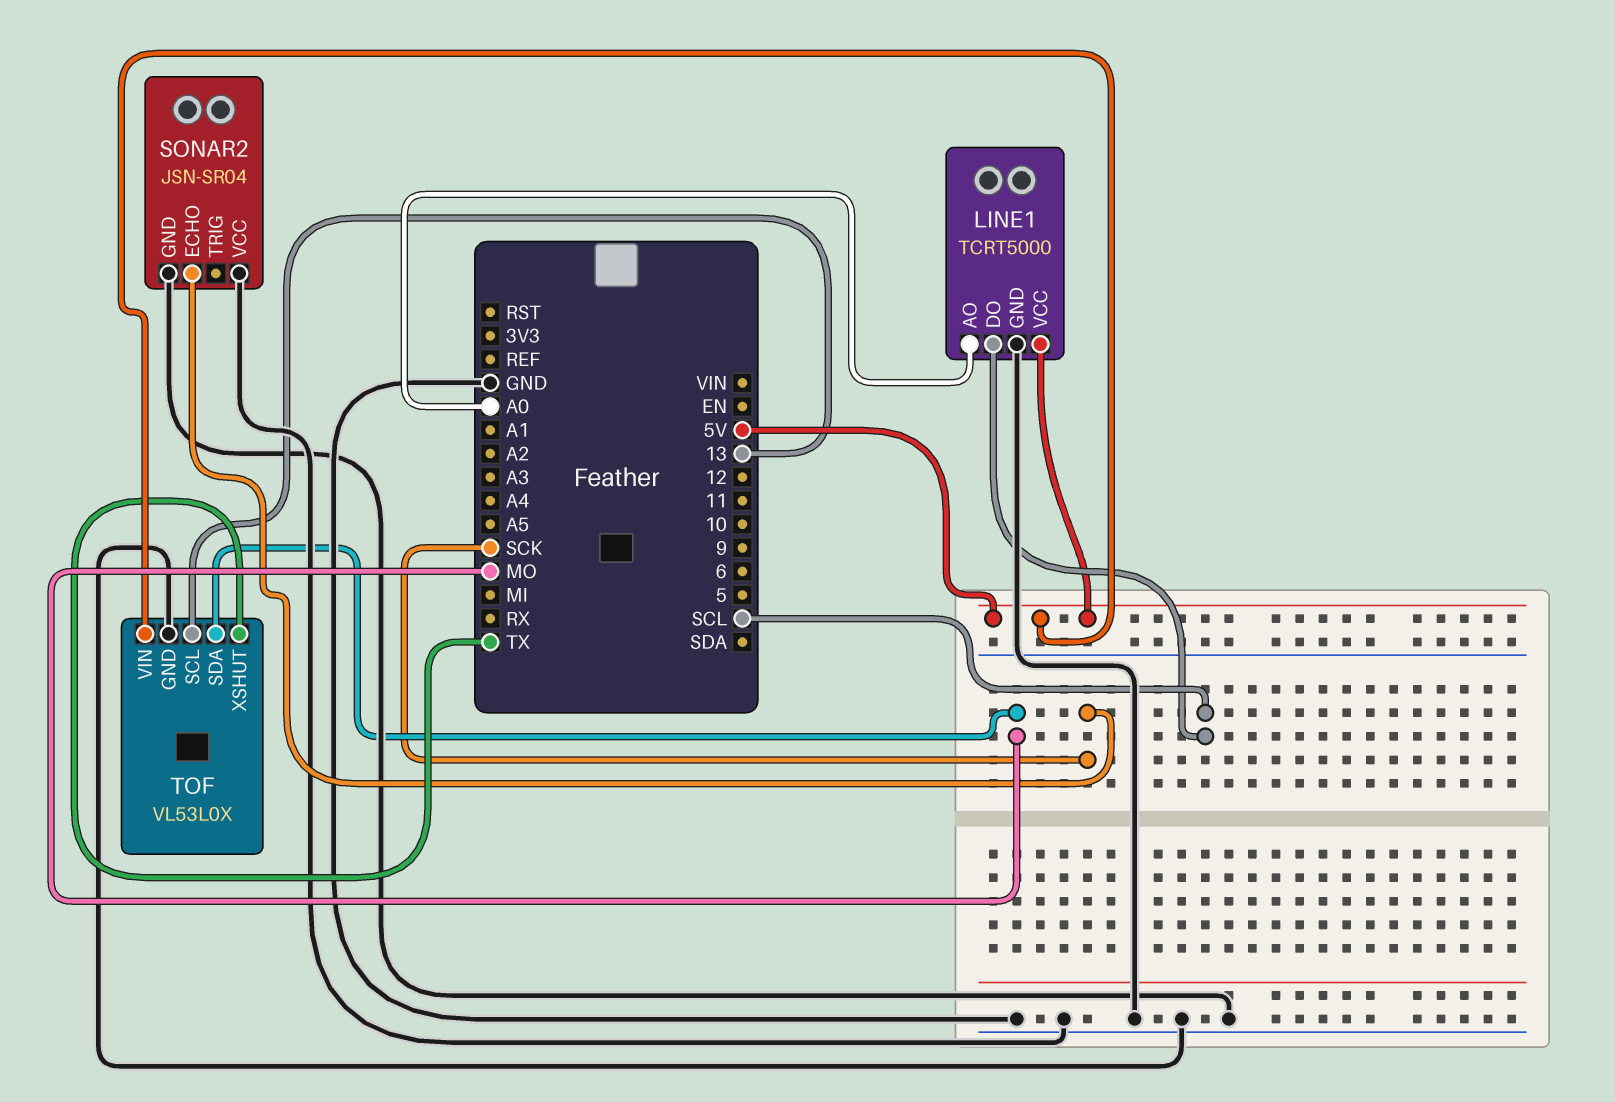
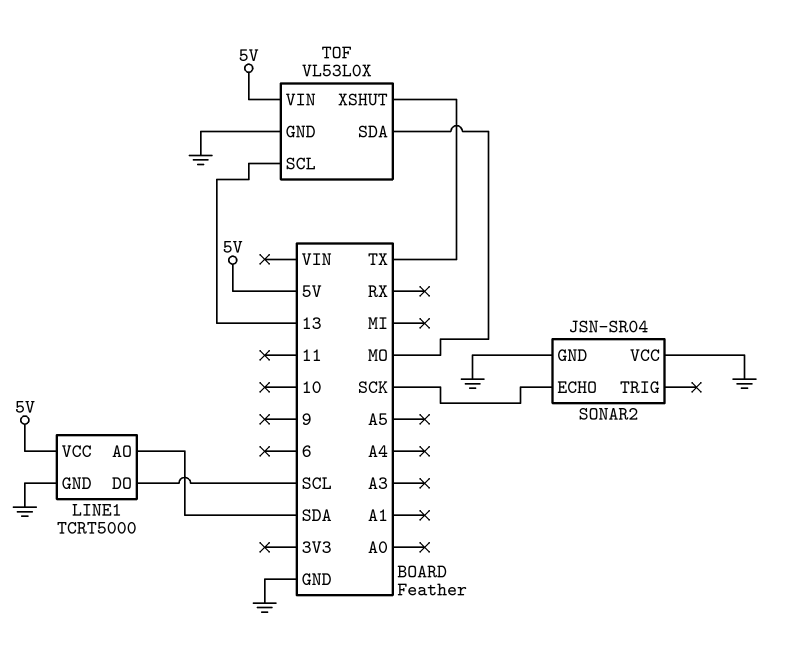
LINE1 pin AO: A0 -> SDA

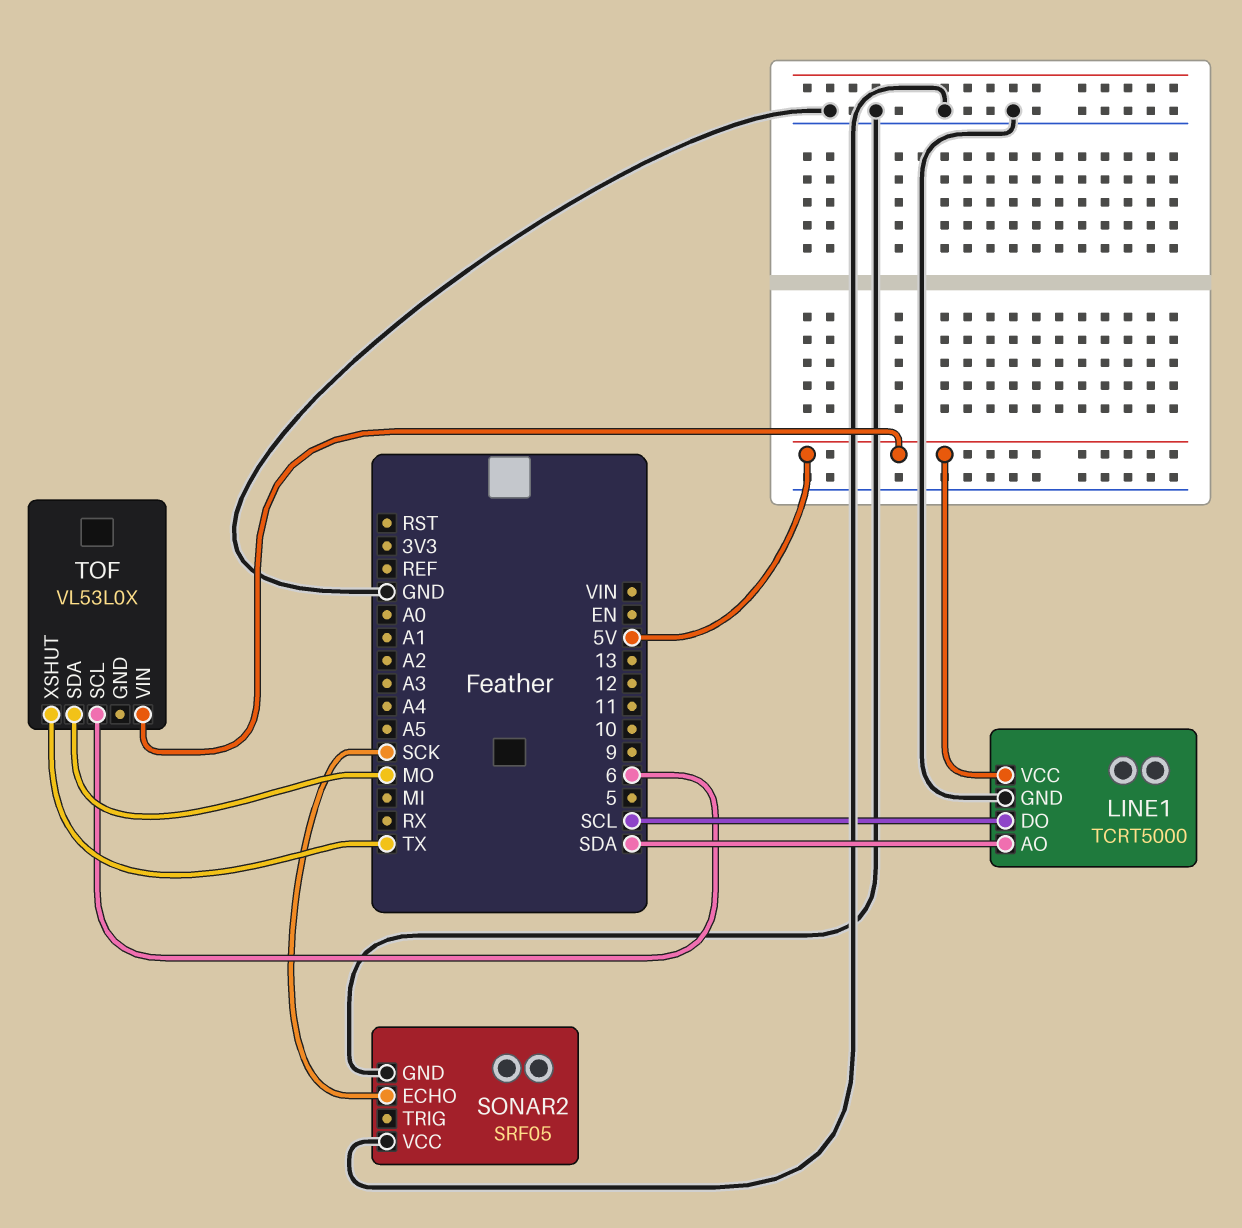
SONAR2: JSN-SR04 -> SRF05
TOF pin GND: GND -> none
TOF pin SCL: 13 -> 6

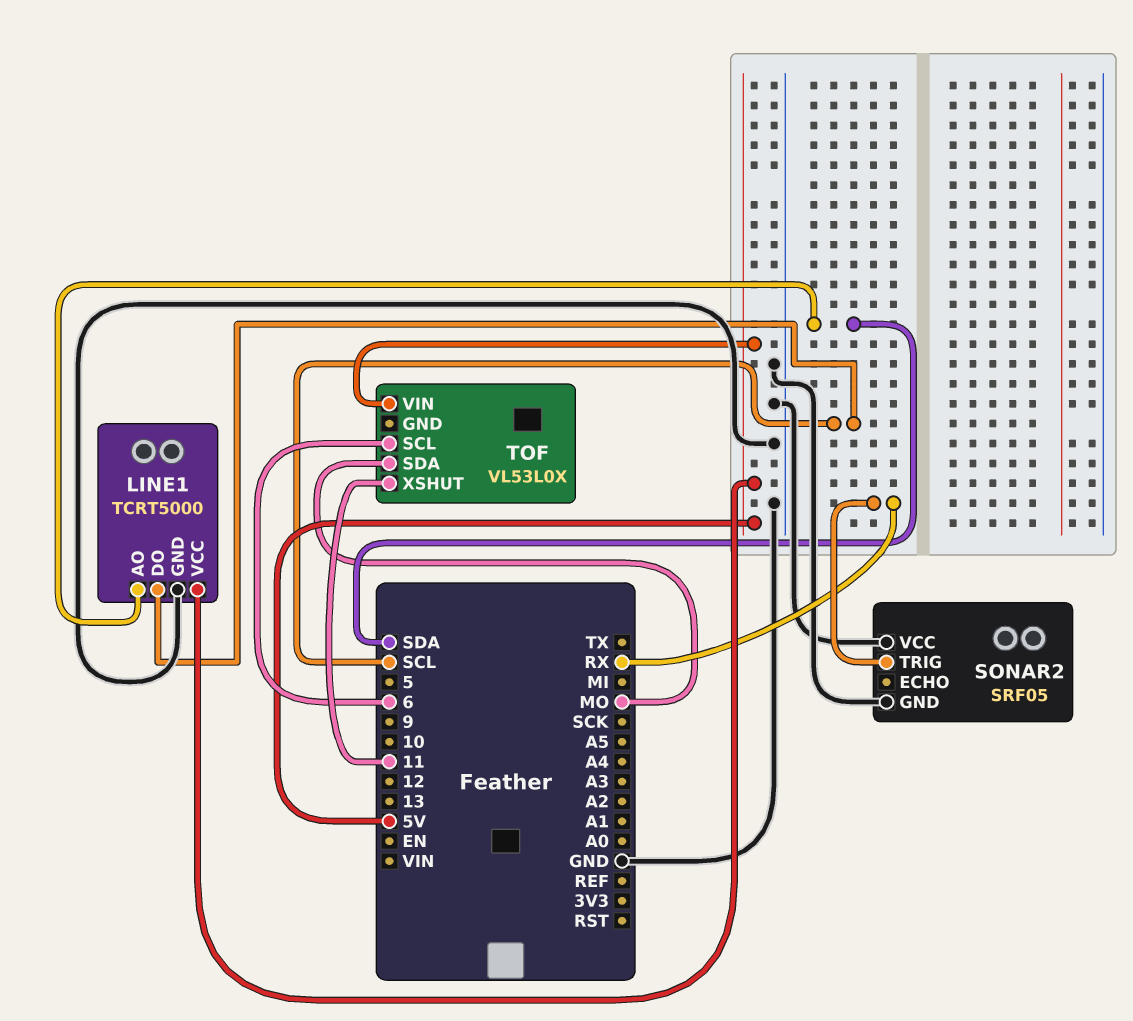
SONAR2 pin ECHO: SCK -> none
SONAR2 pin TRIG: none -> RX
TOF pin XSHUT: TX -> 11

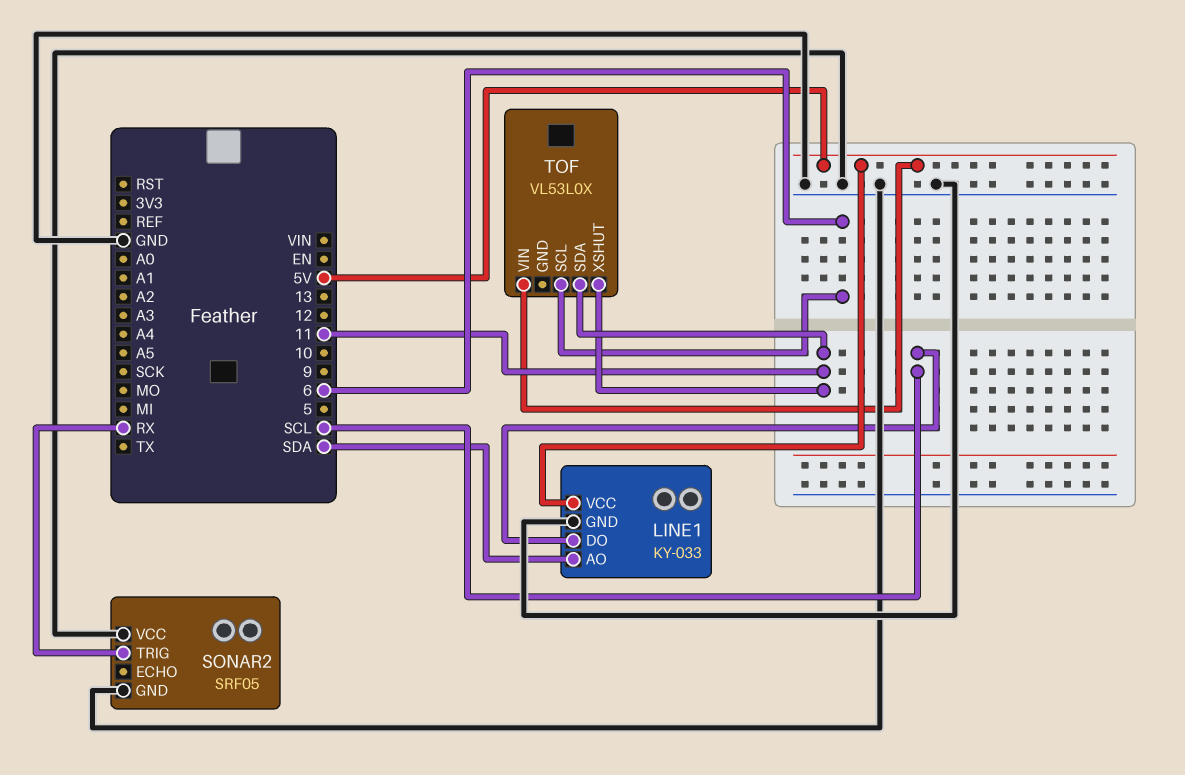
LINE1: TCRT5000 -> KY-033
TOF pin SDA: MO -> 11

